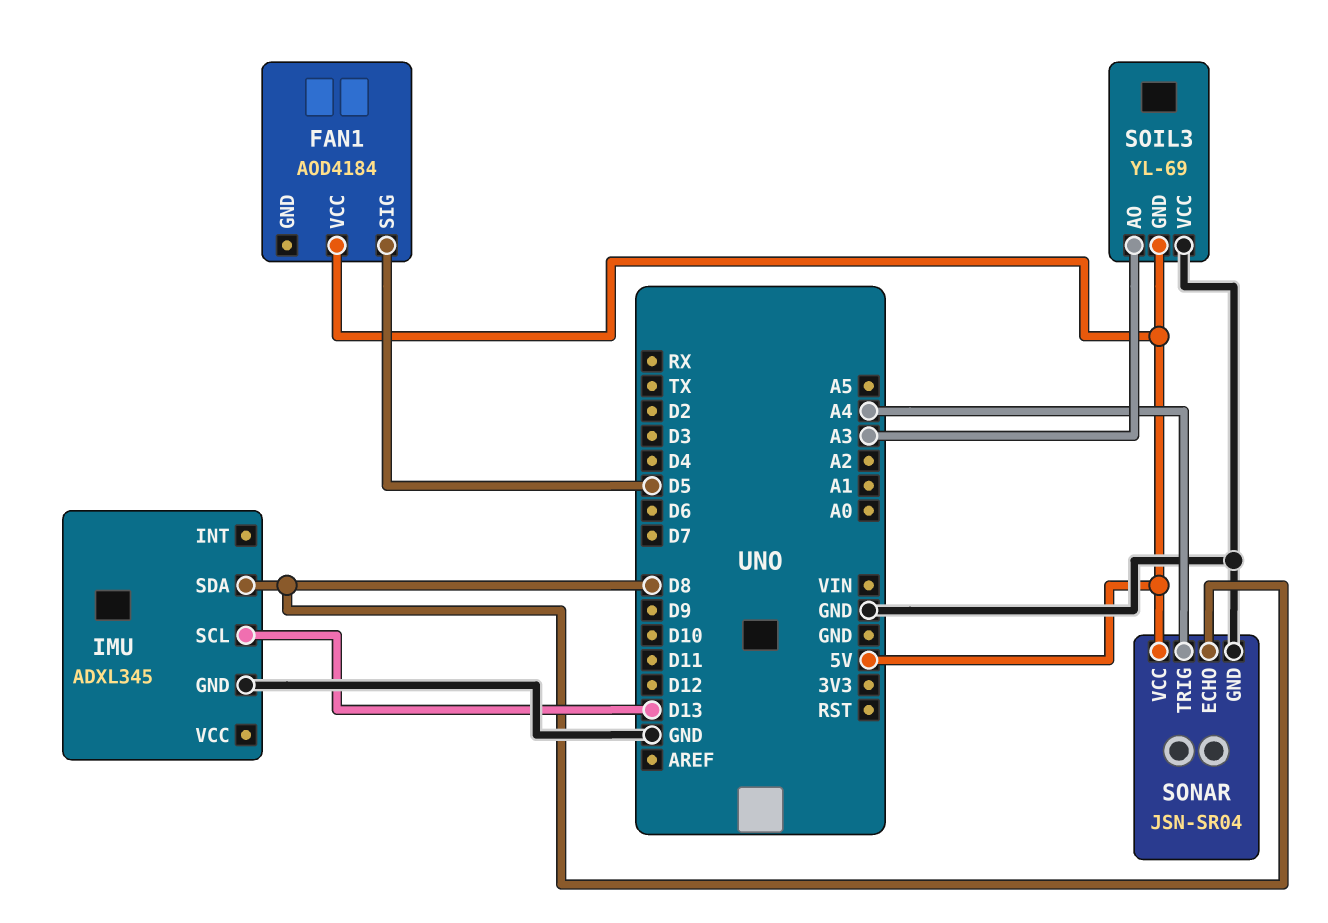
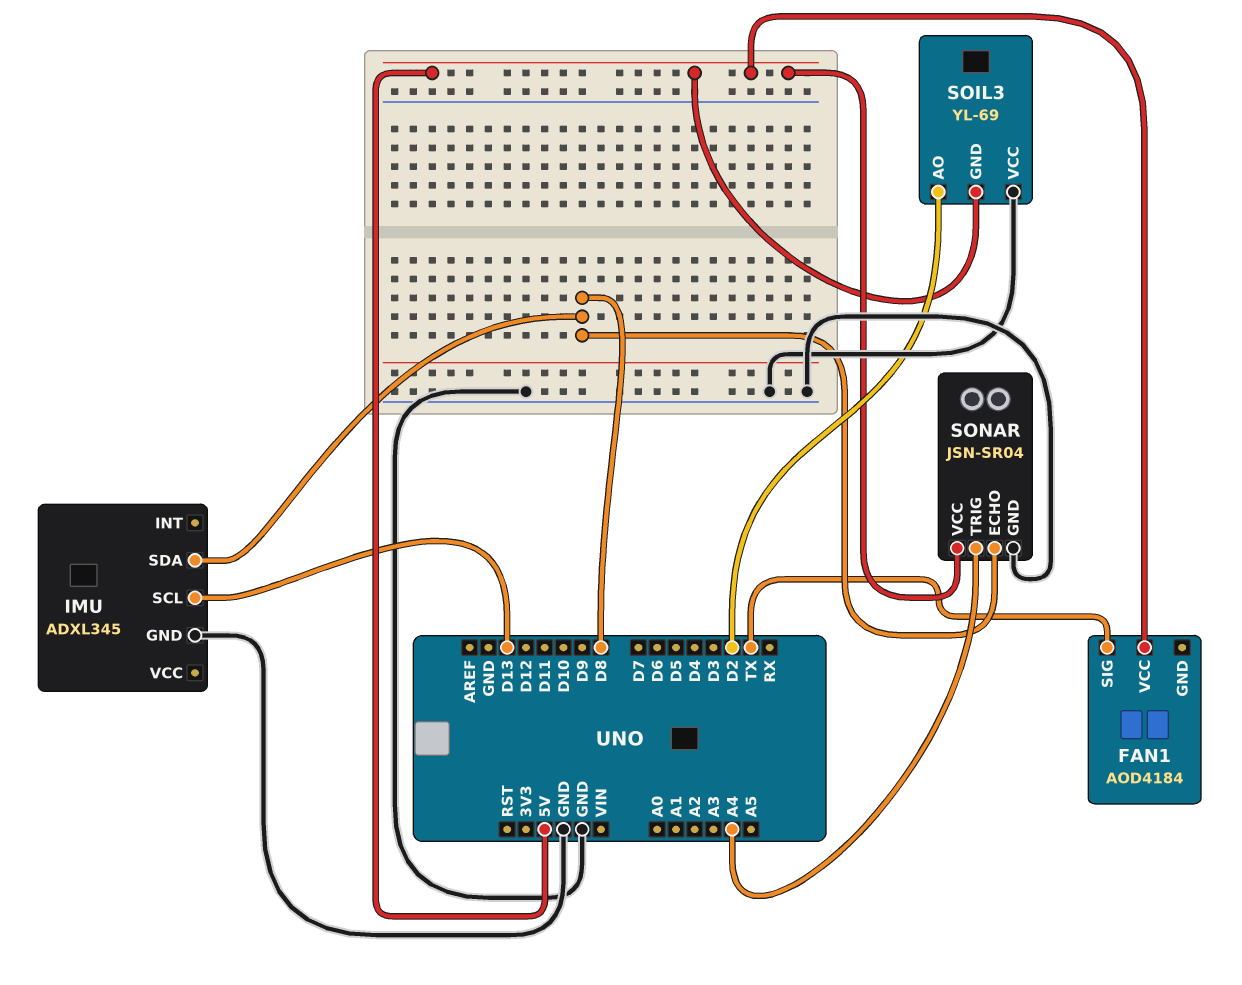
FAN1 pin SIG: D5 -> TX
SOIL3 pin AO: A3 -> D2

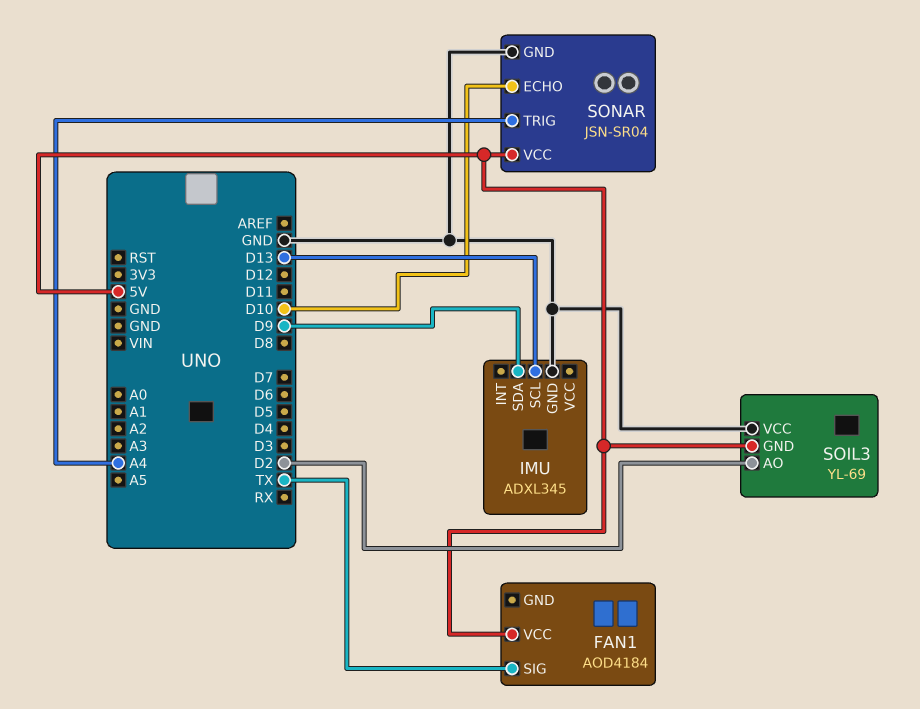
IMU pin SDA: D8 -> D9
SONAR pin ECHO: D8 -> D10

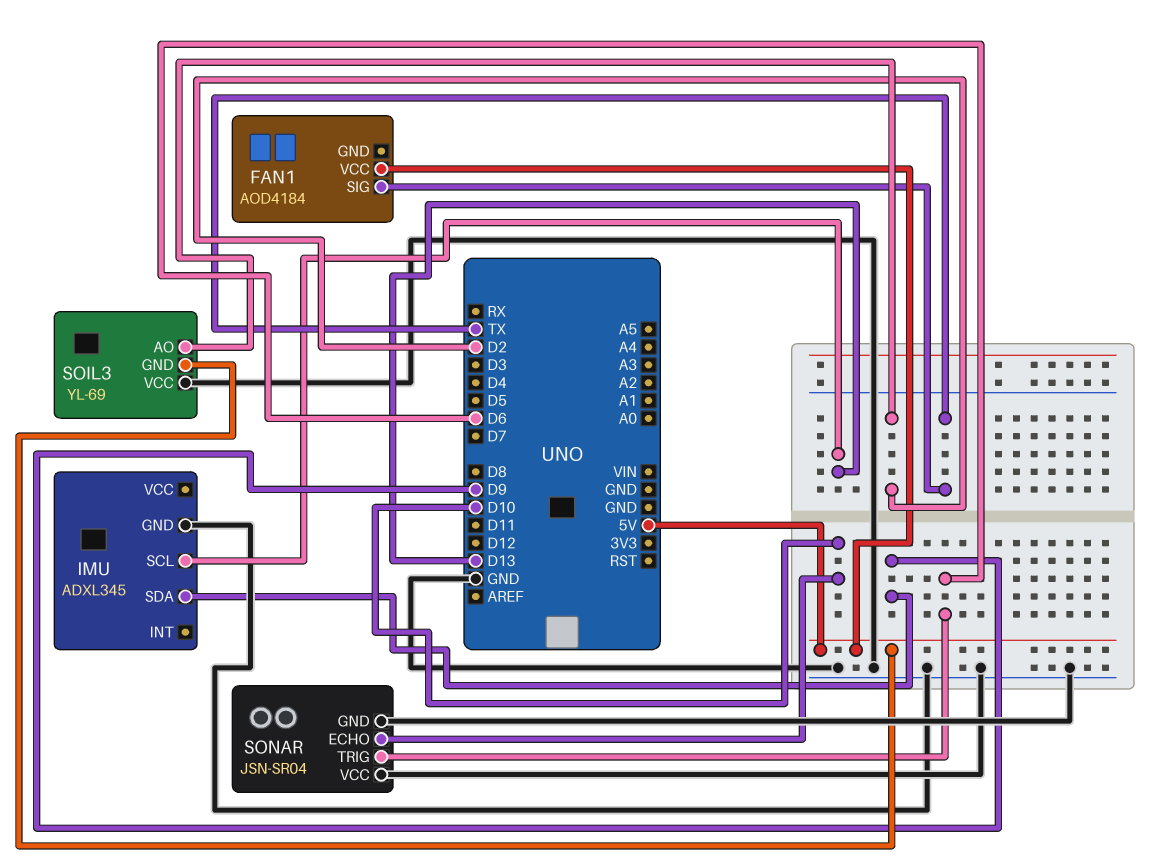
SONAR pin TRIG: A4 -> D6
SONAR pin VCC: 5V -> GND

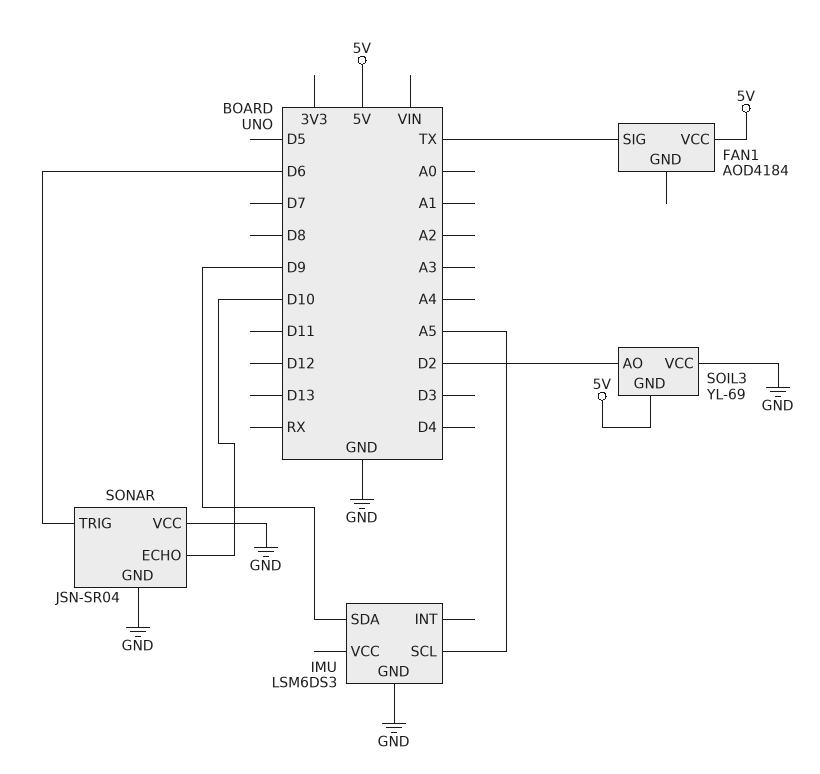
IMU: ADXL345 -> LSM6DS3
IMU pin SCL: D13 -> A5

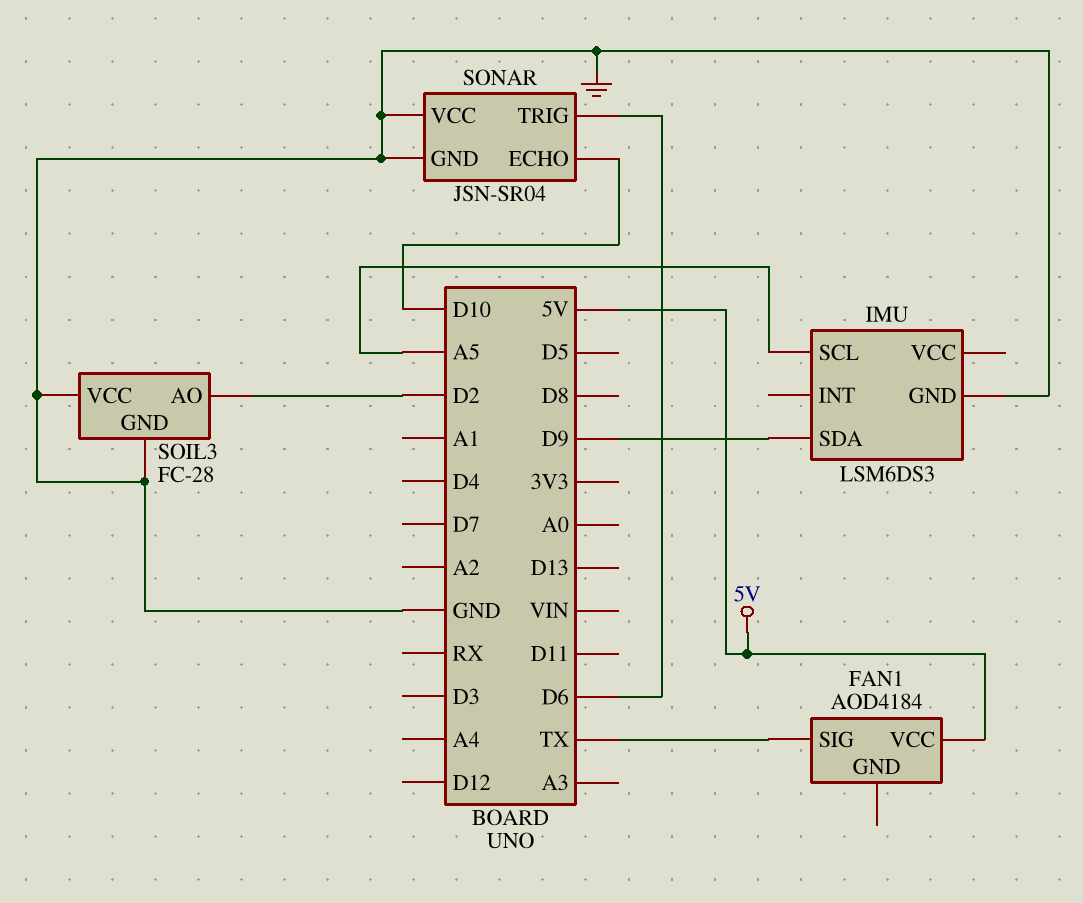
SOIL3: YL-69 -> FC-28
SOIL3 pin GND: 5V -> GND

